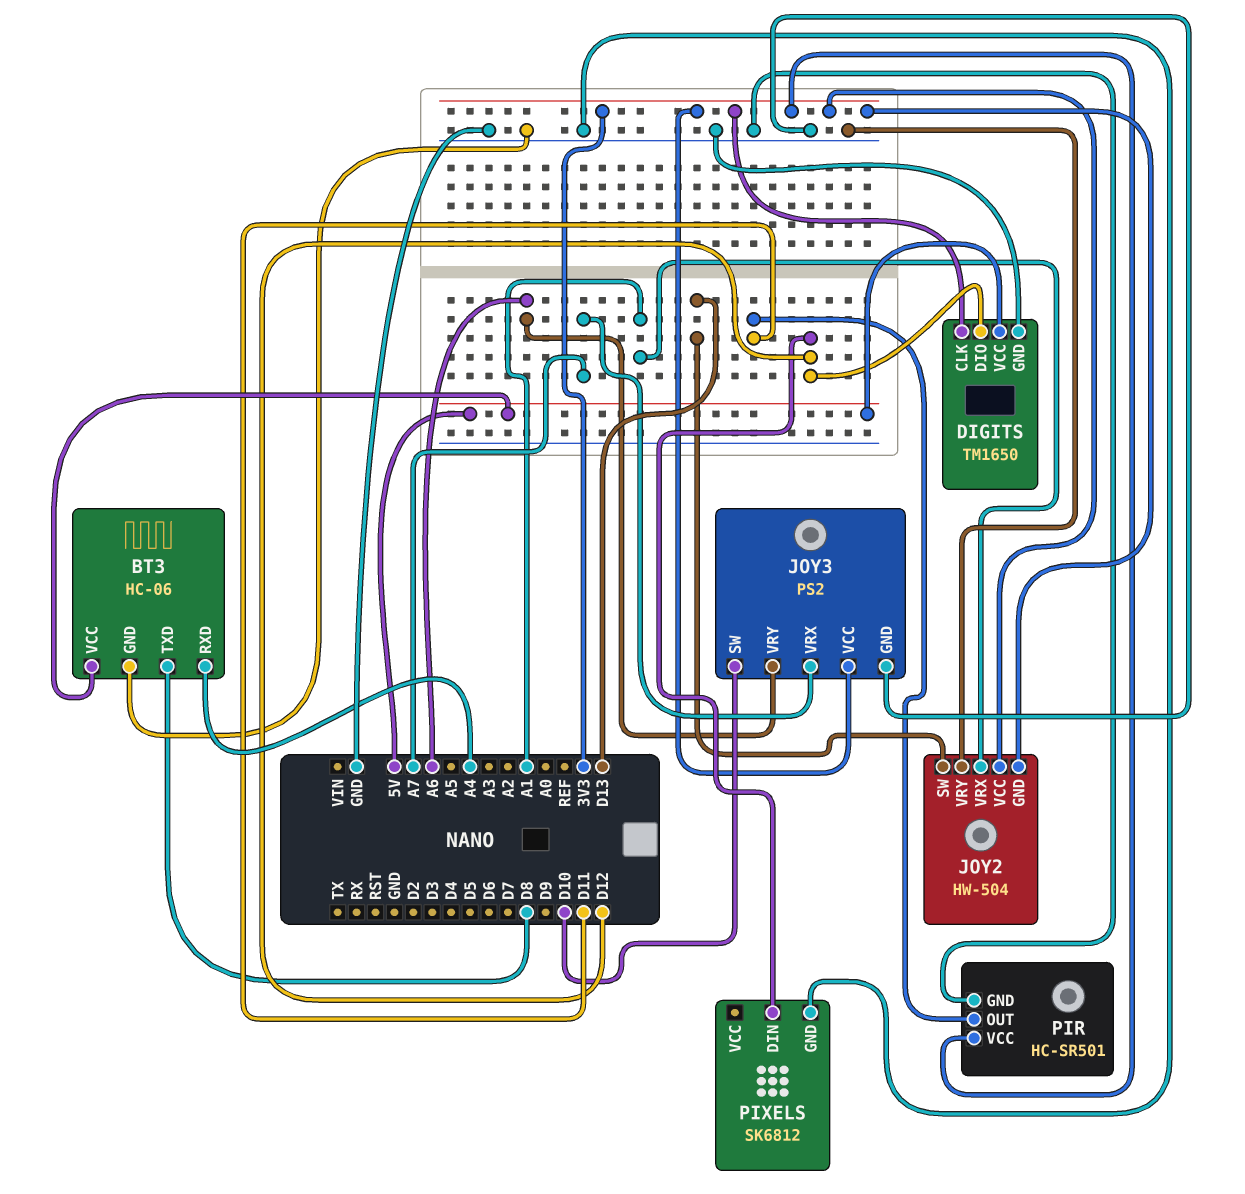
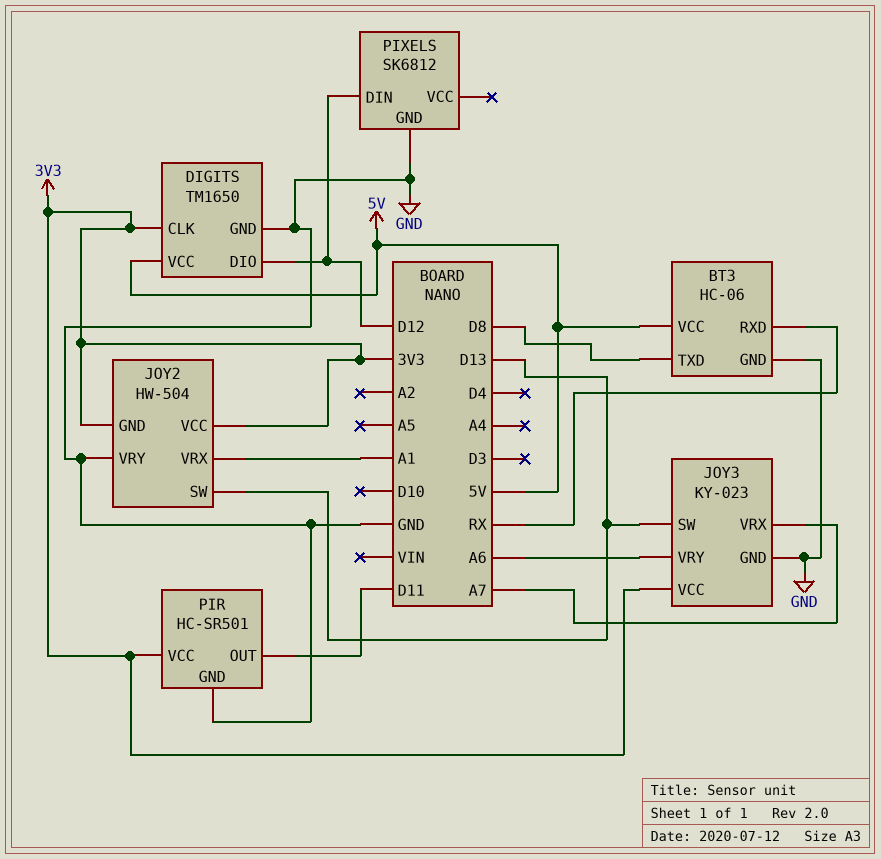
BT3 pin RXD: A4 -> RX
JOY3: PS2 -> KY-023
JOY3 pin SW: D10 -> D13

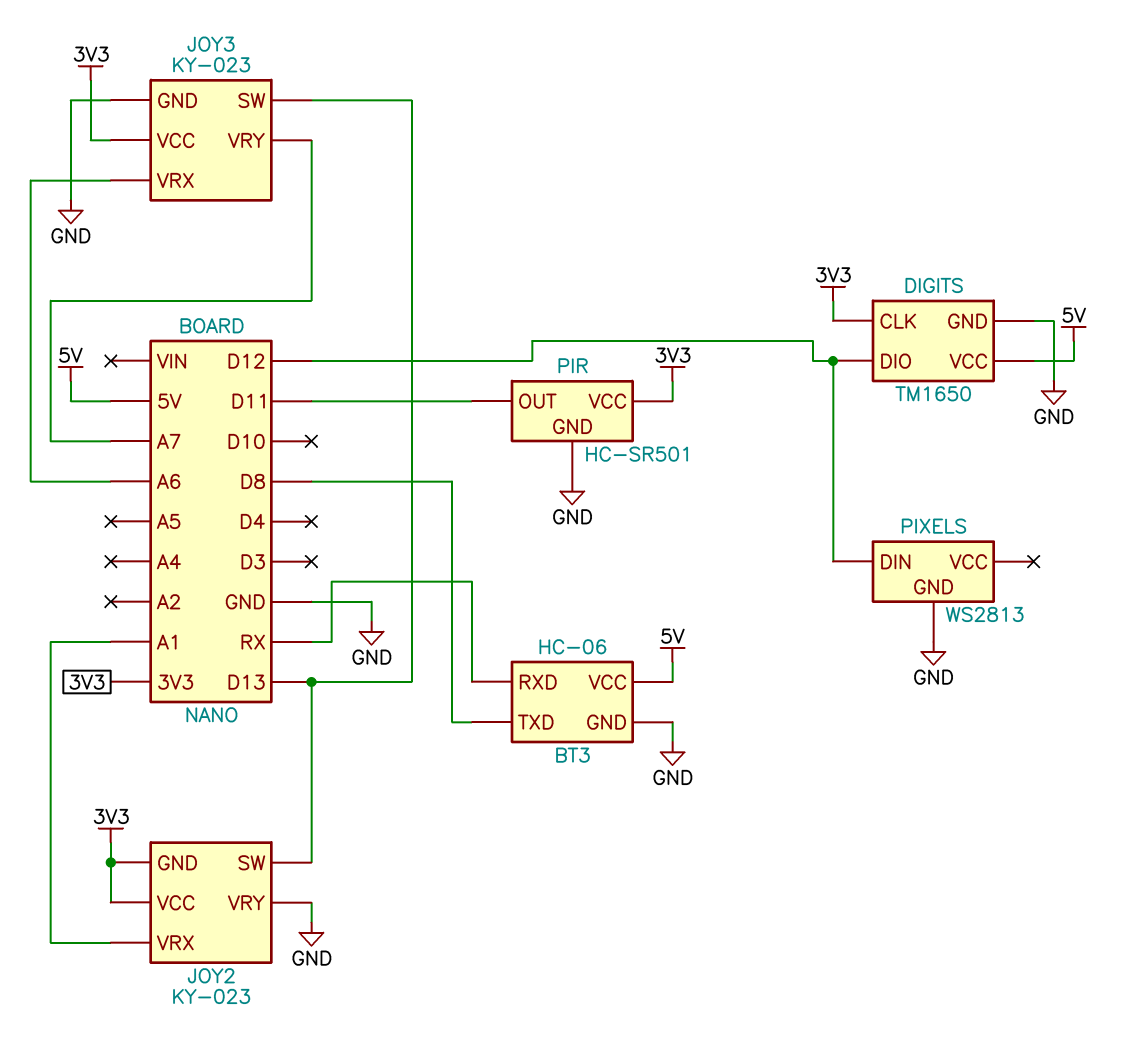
JOY2: HW-504 -> KY-023
JOY3 pin VRX: A7 -> A6
JOY3 pin VRY: A6 -> A7
PIXELS: SK6812 -> WS2813

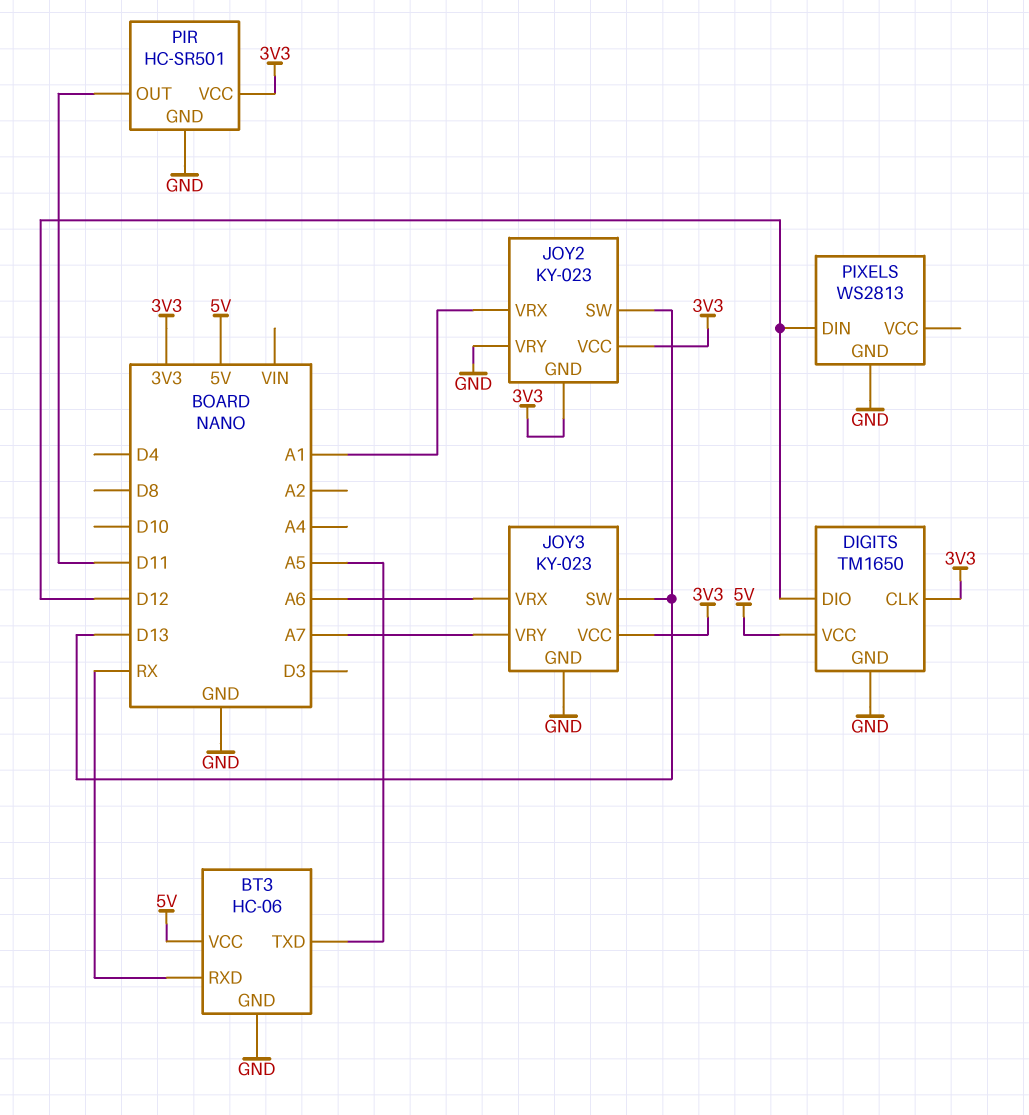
BT3 pin TXD: D8 -> A5

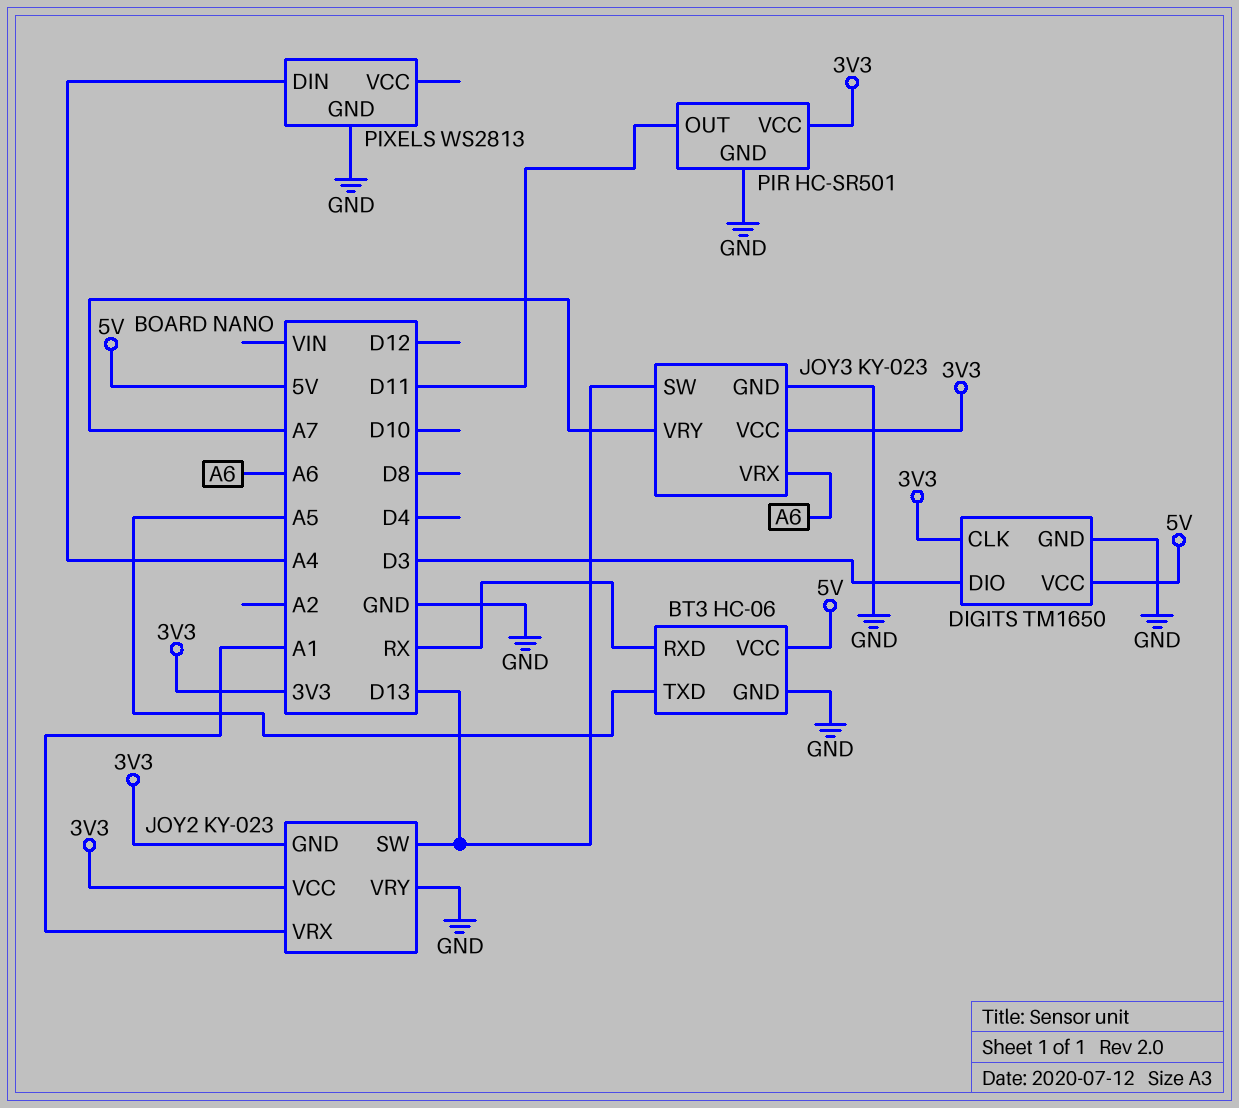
DIGITS pin DIO: D12 -> D3
PIXELS pin DIN: D12 -> A4

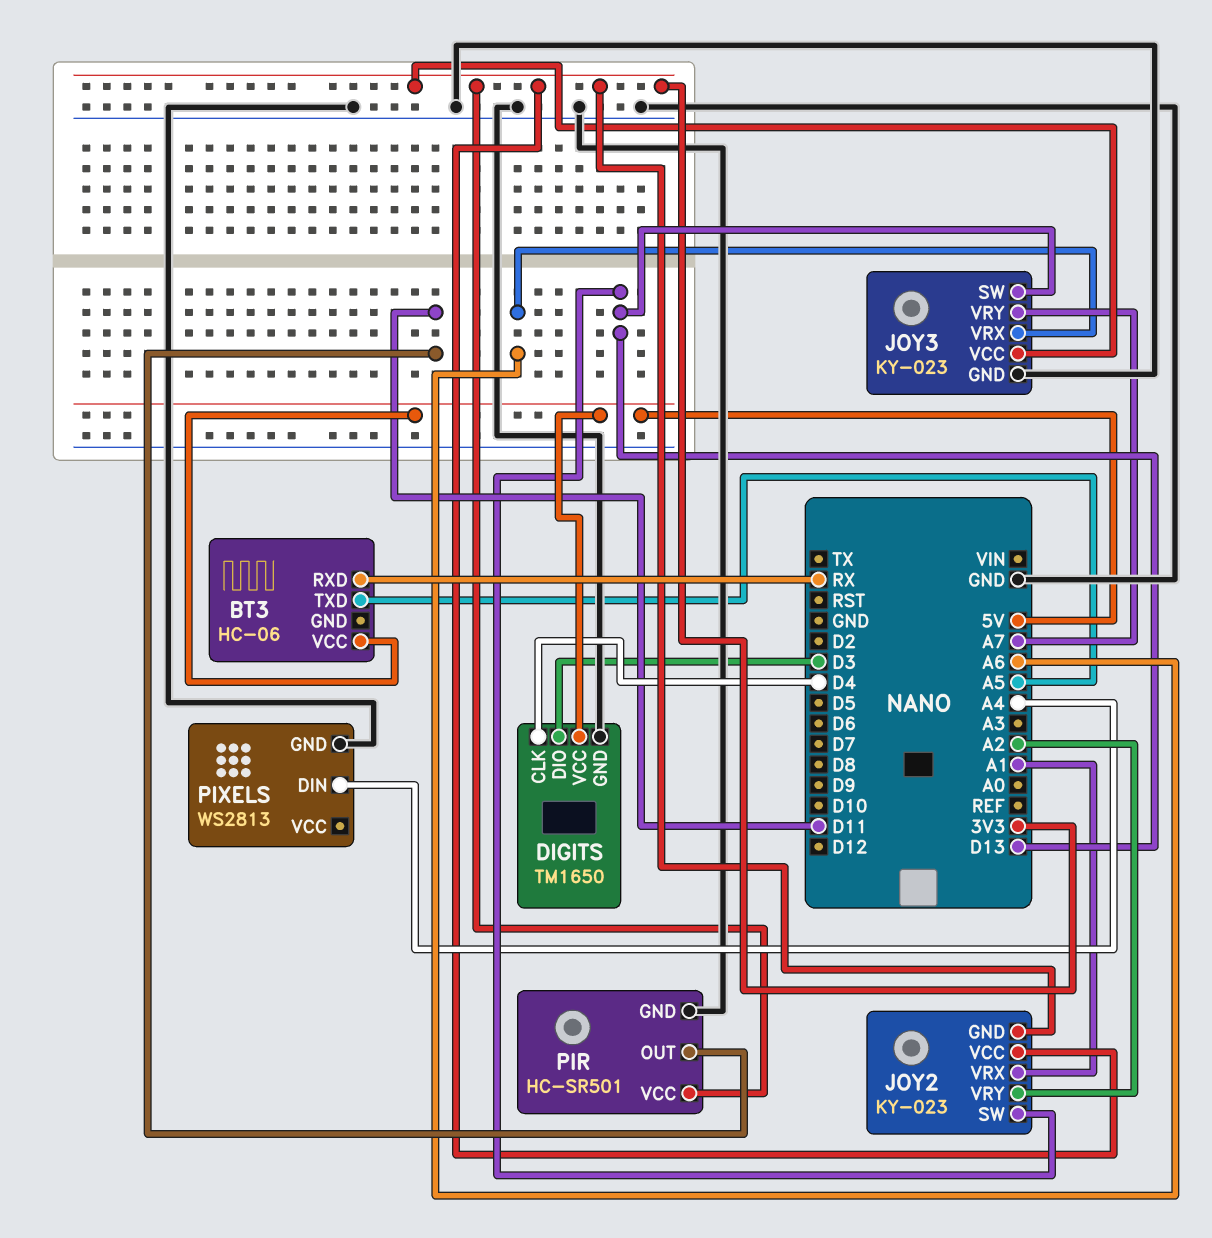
BT3 pin GND: GND -> none
DIGITS pin CLK: 3V3 -> D4
JOY2 pin VRY: GND -> A2

